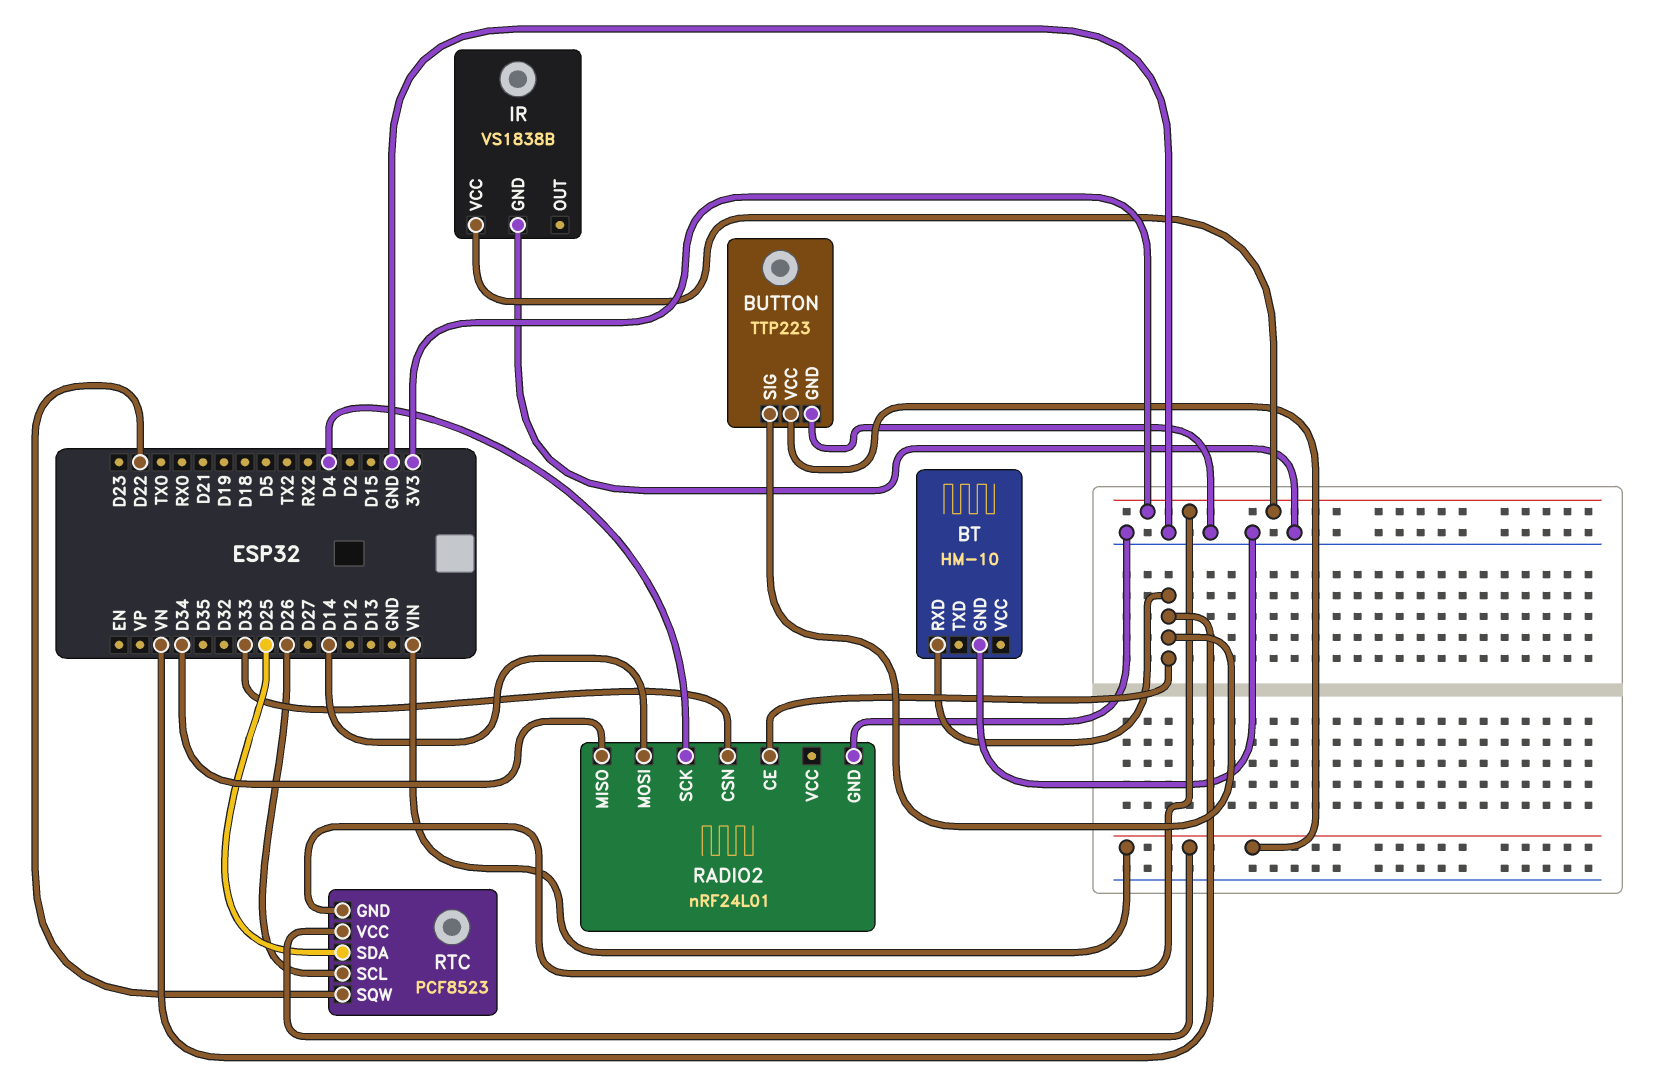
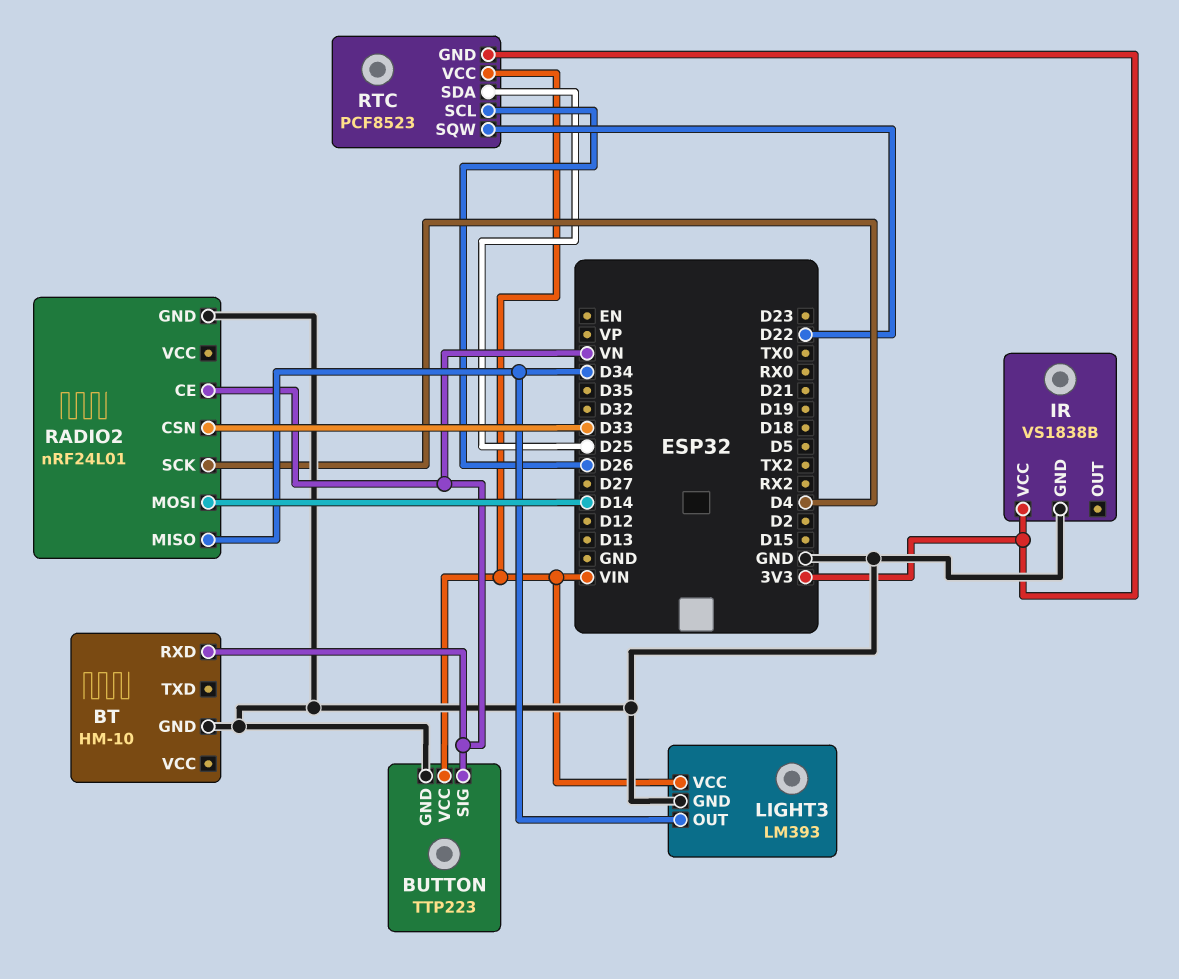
LIGHT3: none -> LM393
LIGHT3 pin GND: none -> GND
LIGHT3 pin OUT: none -> D34
LIGHT3 pin VCC: none -> VIN

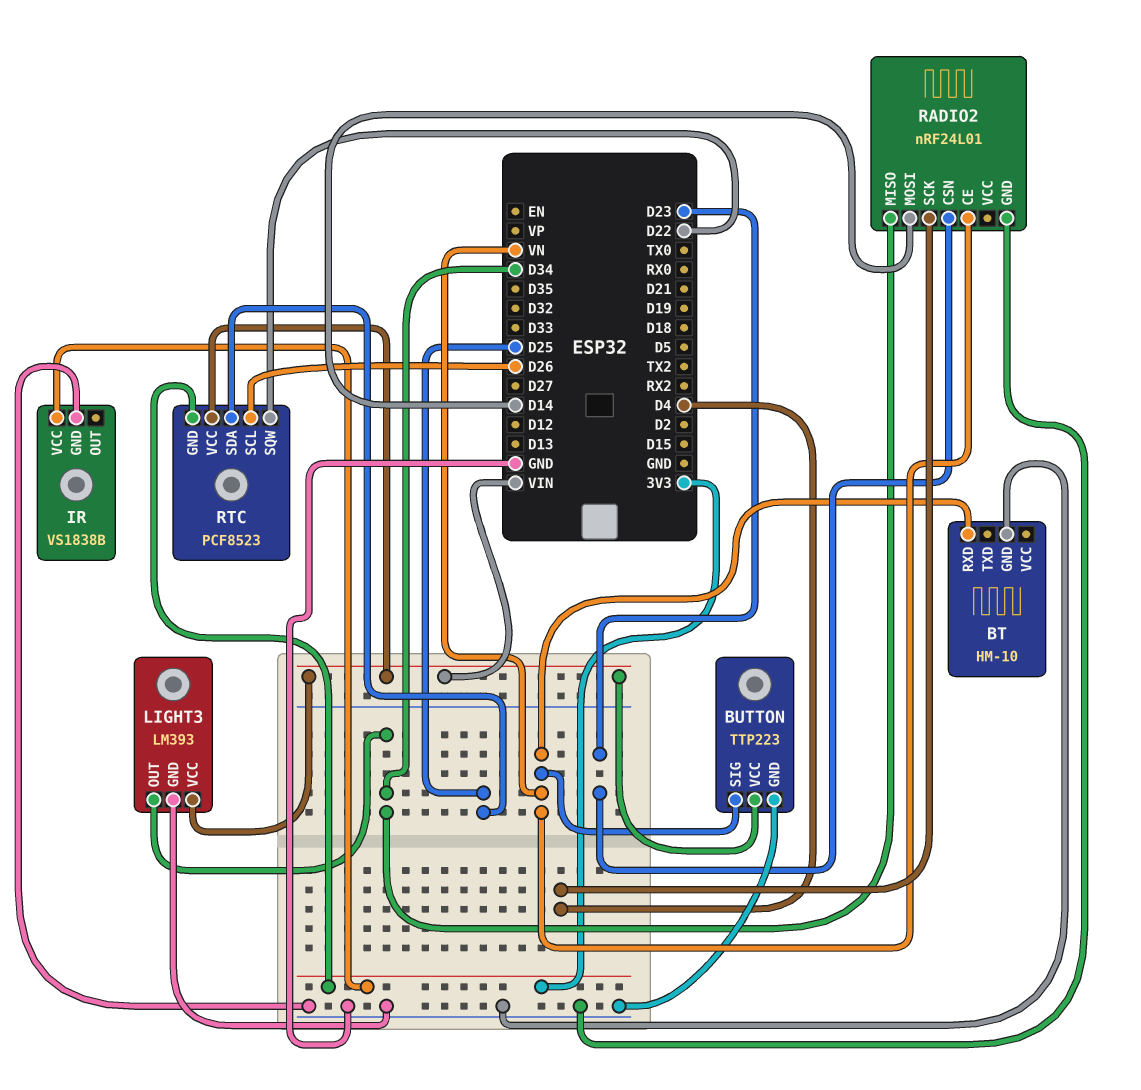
RADIO2 pin CSN: D33 -> D23

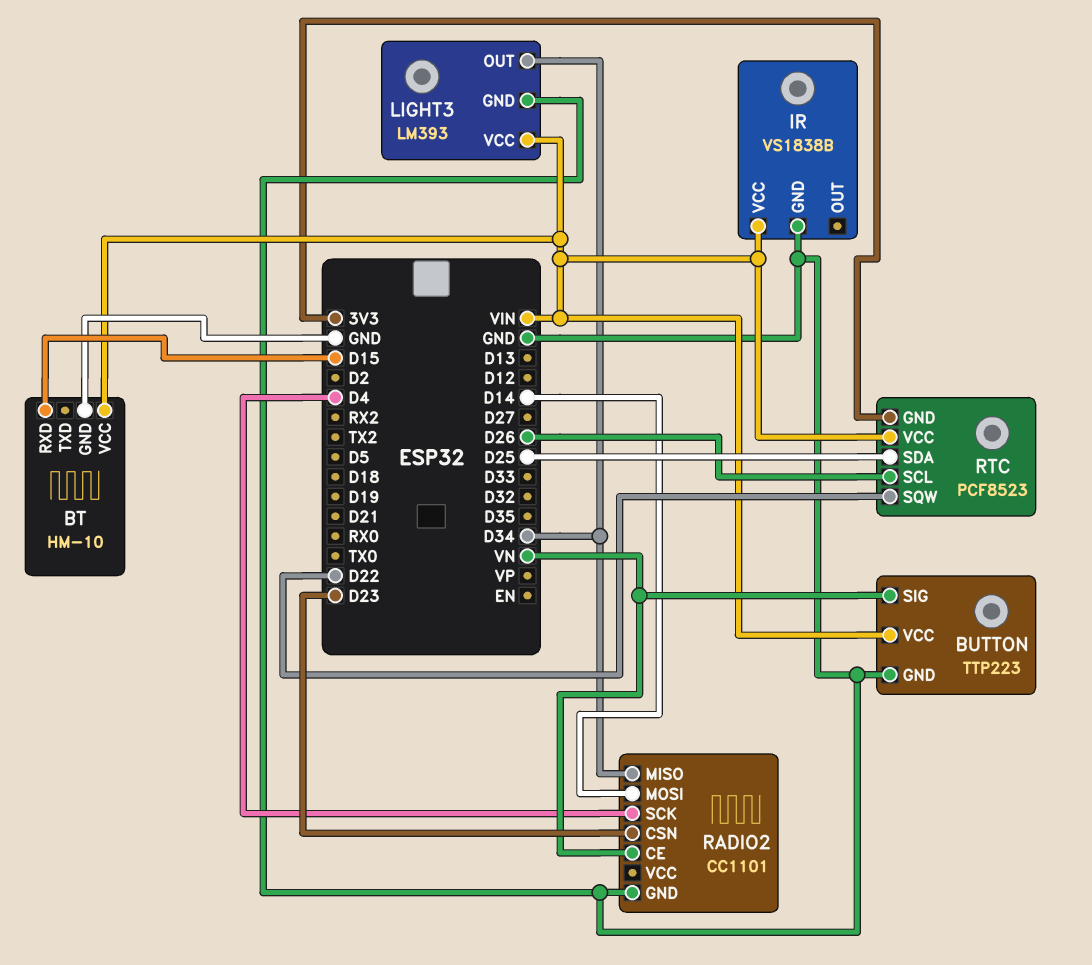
BT pin RXD: VN -> D15
BT pin VCC: none -> VIN
IR pin VCC: 3V3 -> VIN
RADIO2: nRF24L01 -> CC1101

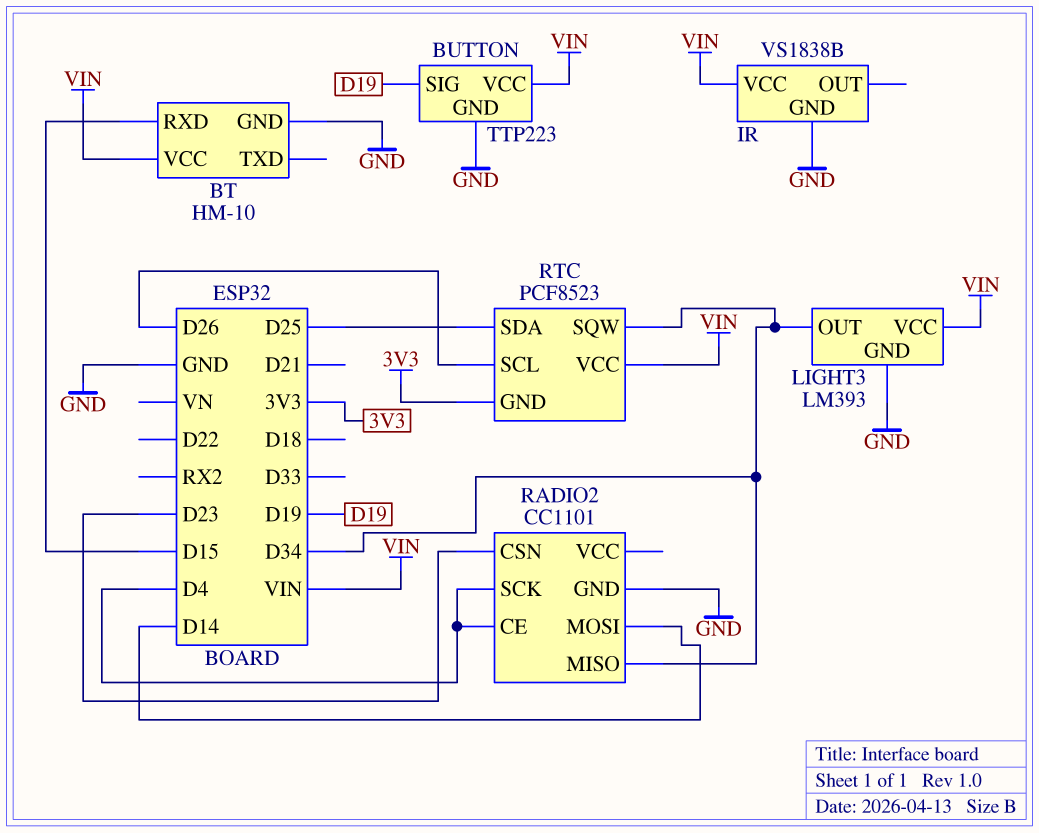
BUTTON pin SIG: VN -> D19
RADIO2 pin CE: VN -> D4
RTC pin SQW: D22 -> D34

